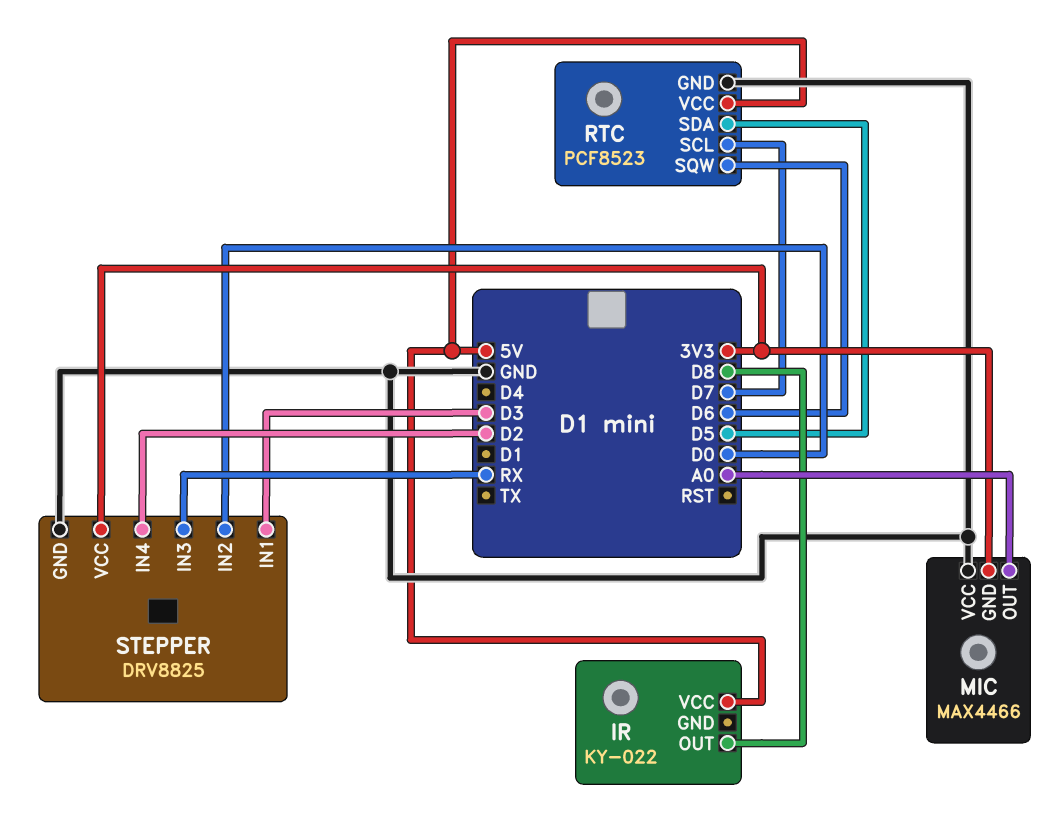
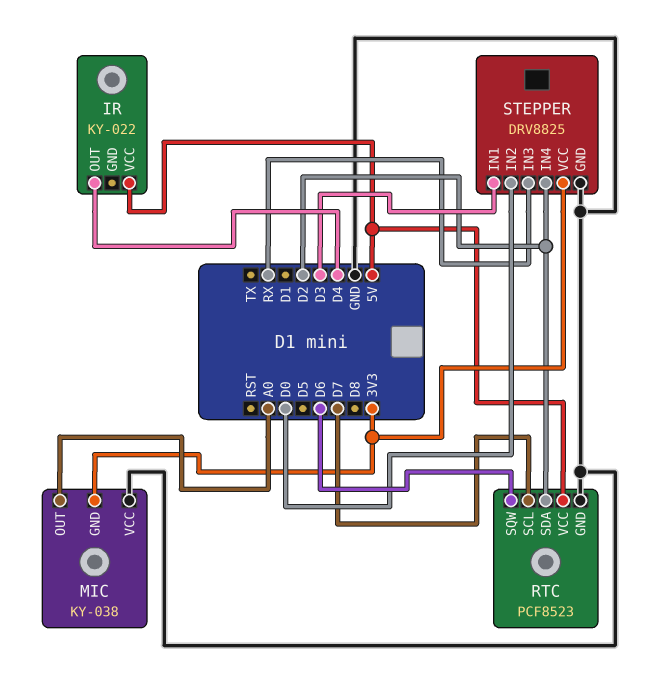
IR pin OUT: D8 -> D4
MIC: MAX4466 -> KY-038
RTC pin SDA: D5 -> D2

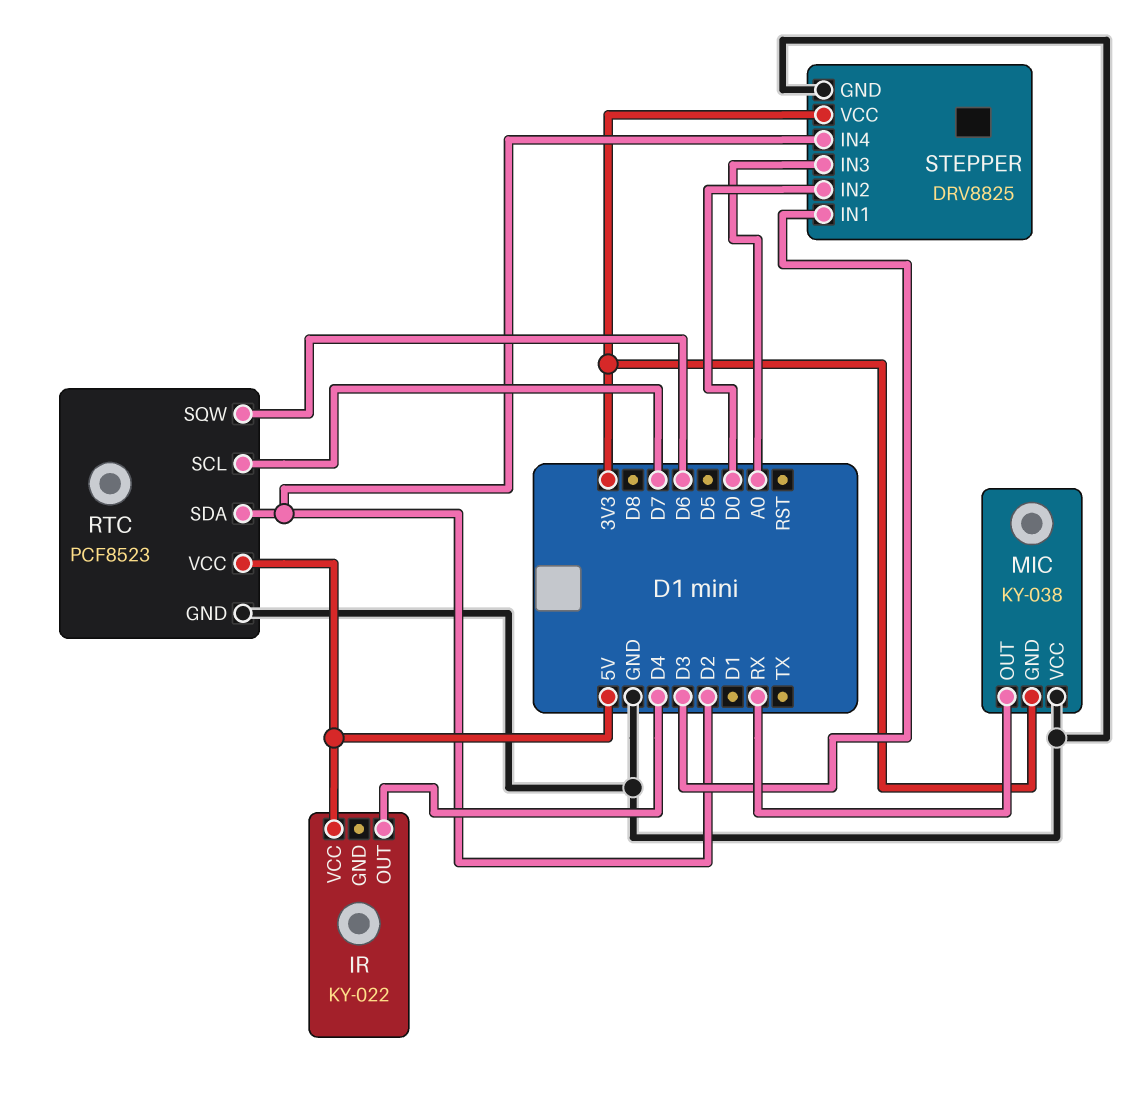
MIC pin OUT: A0 -> RX
STEPPER pin IN3: RX -> A0

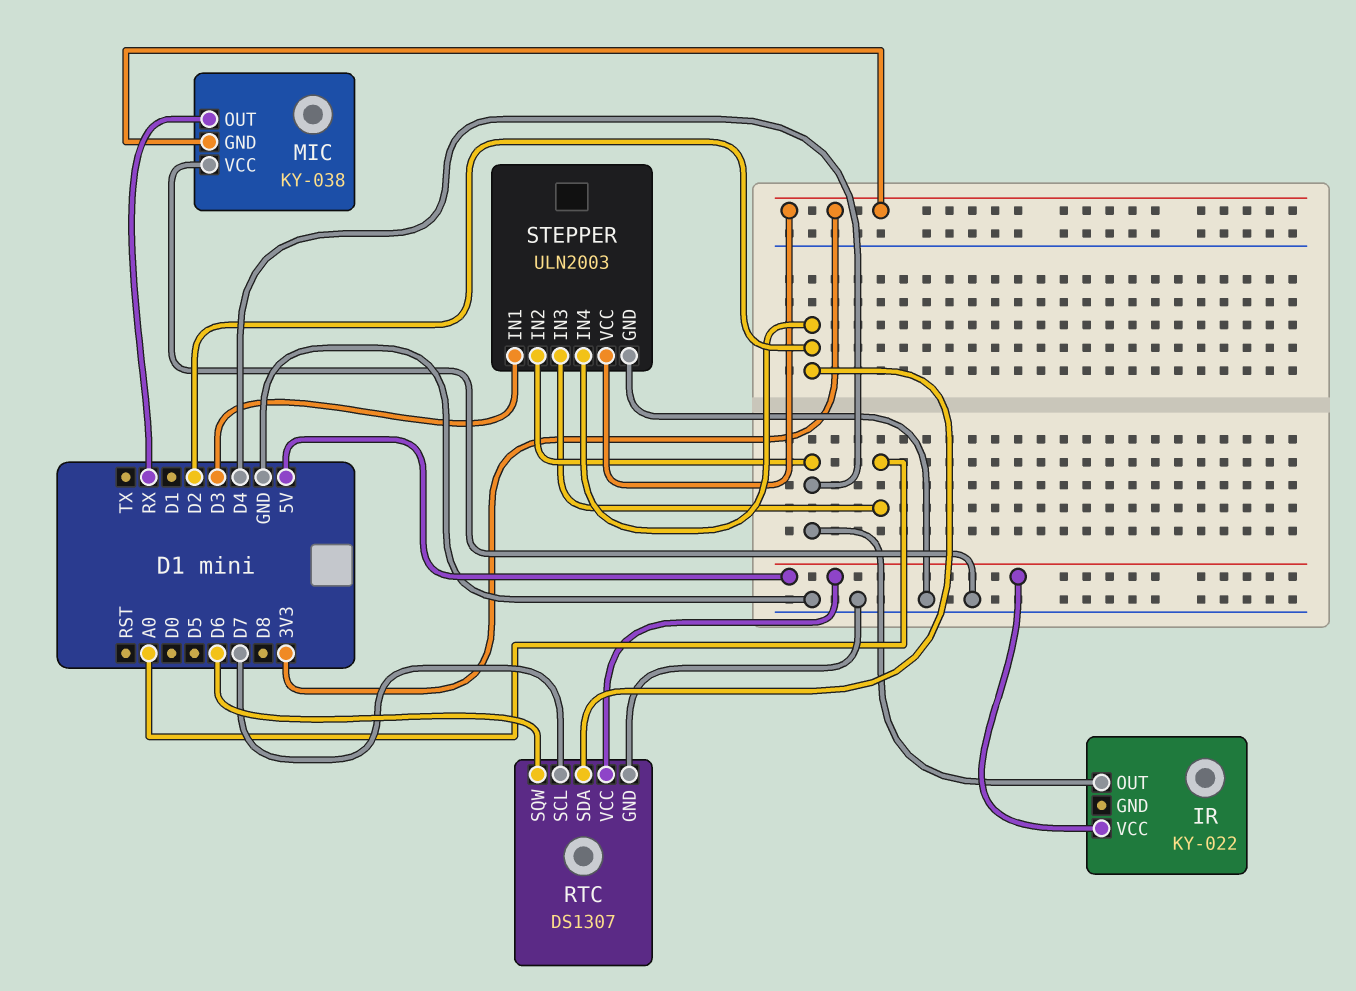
RTC: PCF8523 -> DS1307
STEPPER: DRV8825 -> ULN2003
STEPPER pin IN2: D0 -> D4

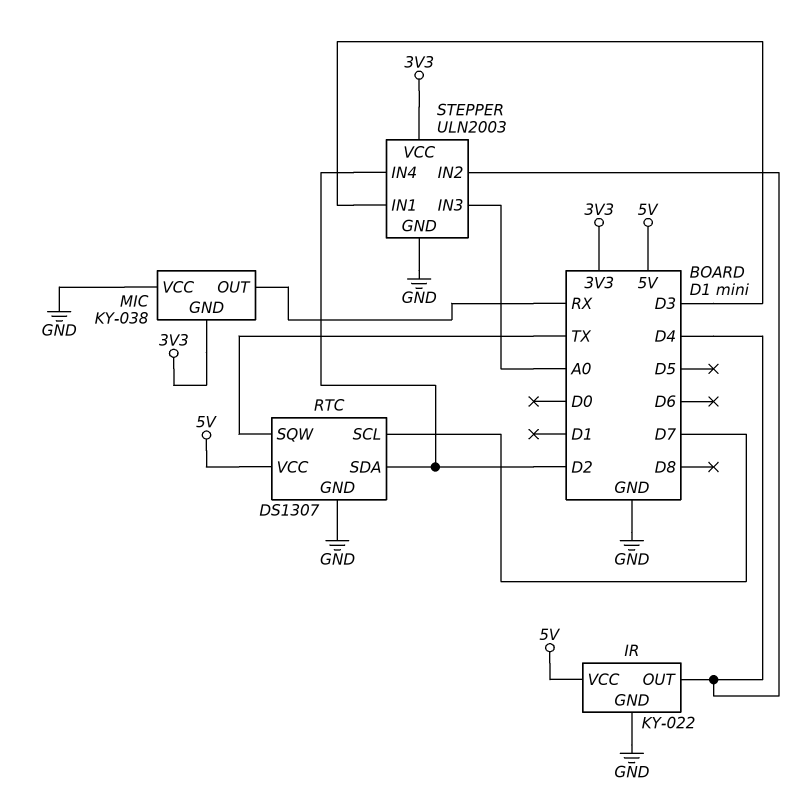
IR pin GND: none -> GND
RTC pin SQW: D6 -> TX

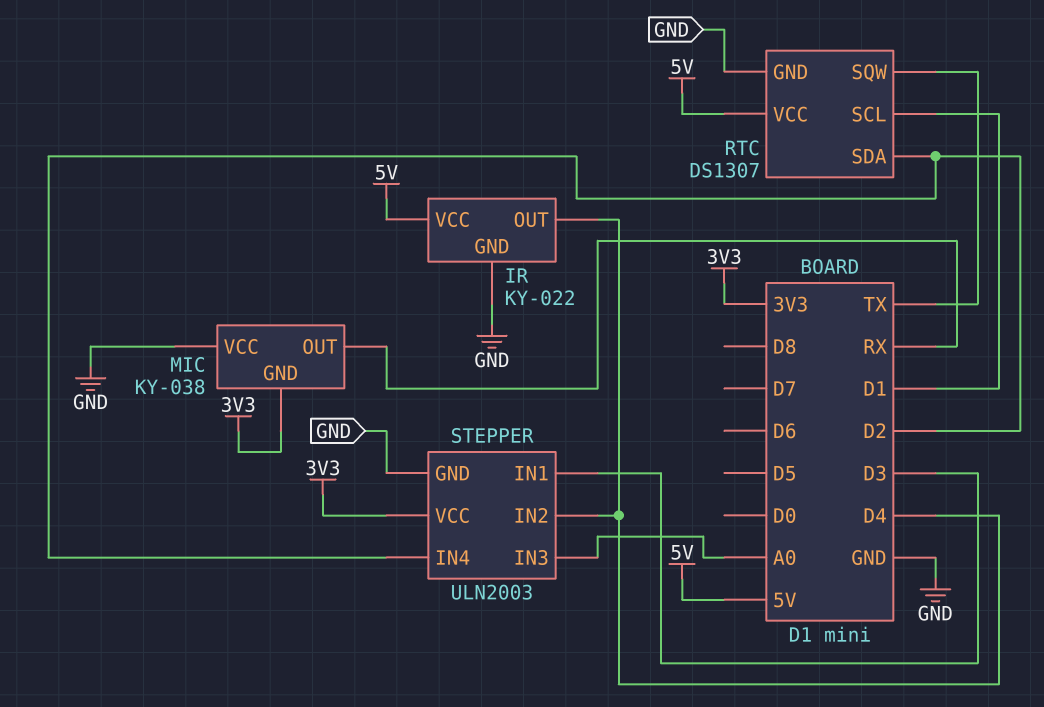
RTC pin SCL: D7 -> D1

